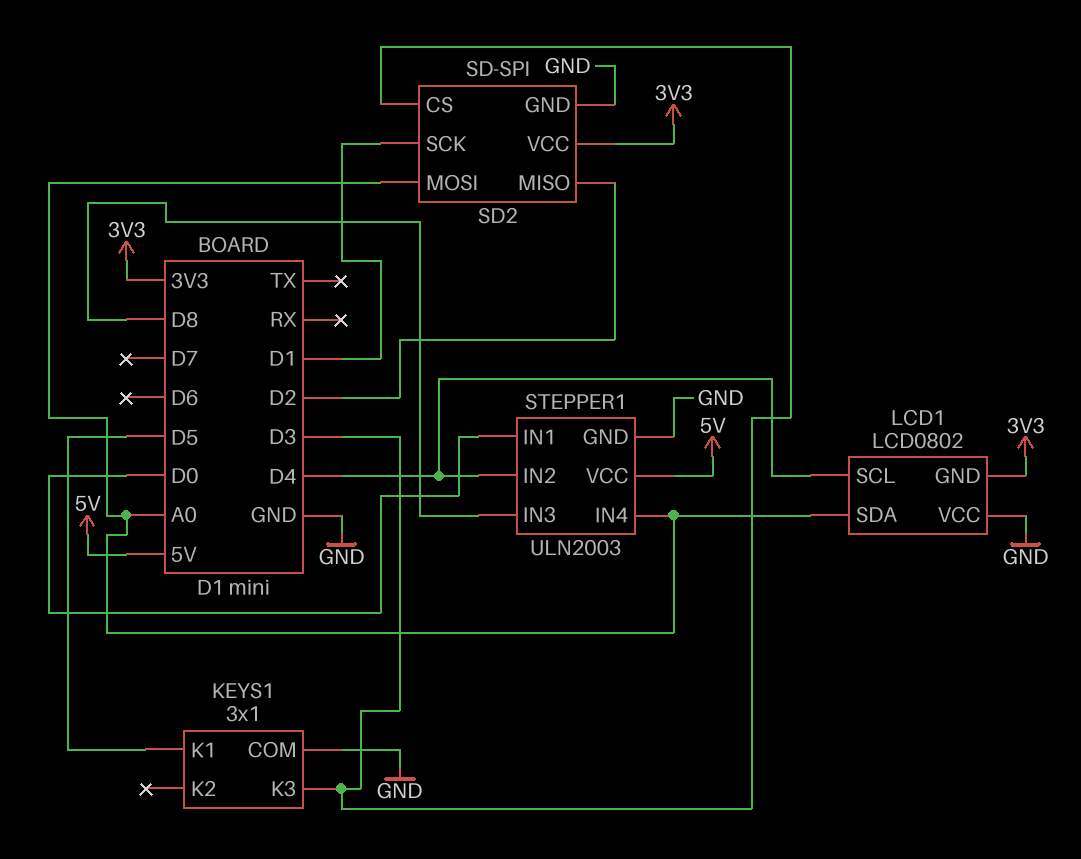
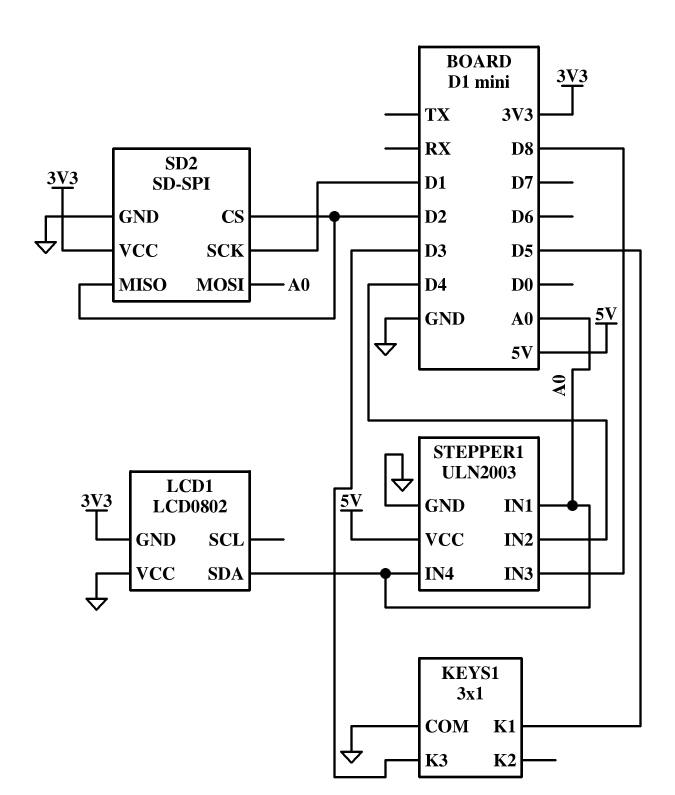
LCD1 pin SCL: D4 -> none
SD2 pin CS: D3 -> D2
STEPPER1 pin IN1: D0 -> A0

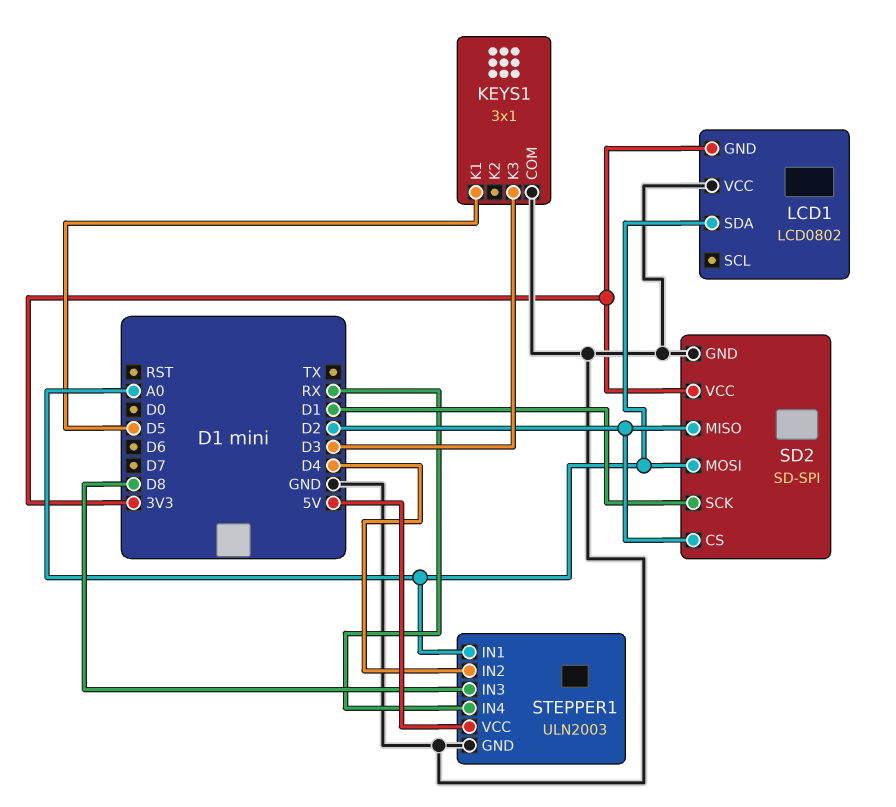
STEPPER1 pin IN4: A0 -> RX

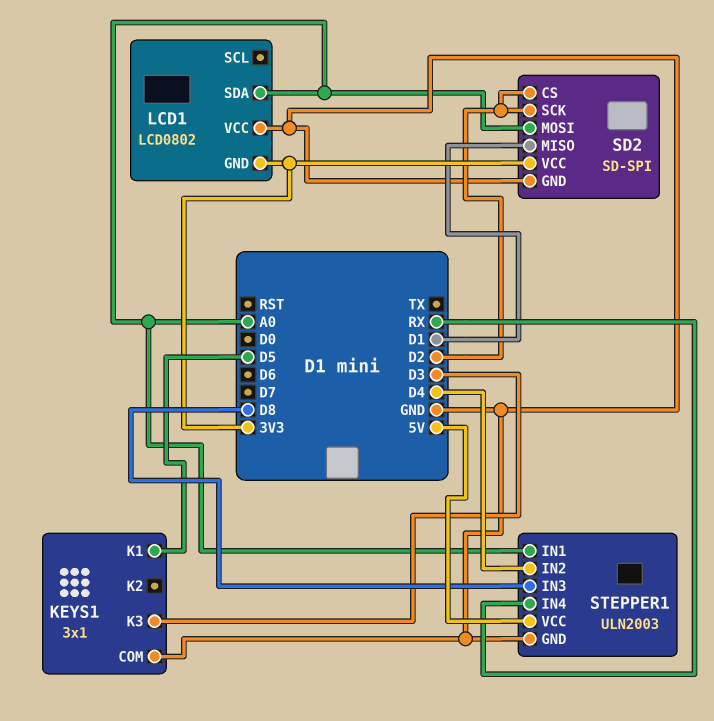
SD2 pin MISO: D2 -> D1
SD2 pin SCK: D1 -> D2

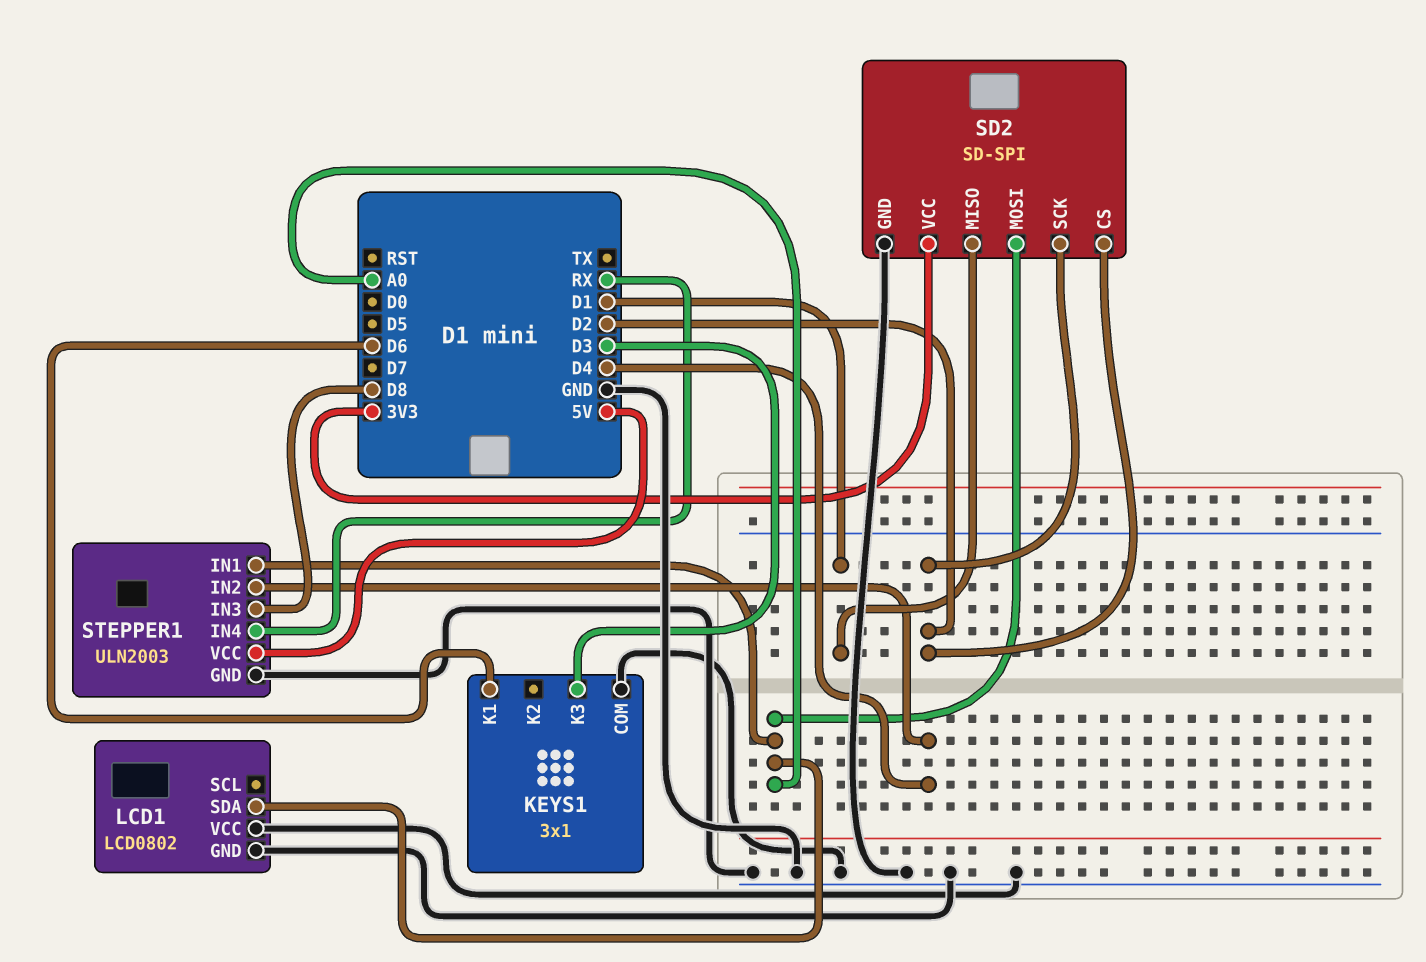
KEYS1 pin K1: D5 -> D6
LCD1 pin GND: 3V3 -> GND

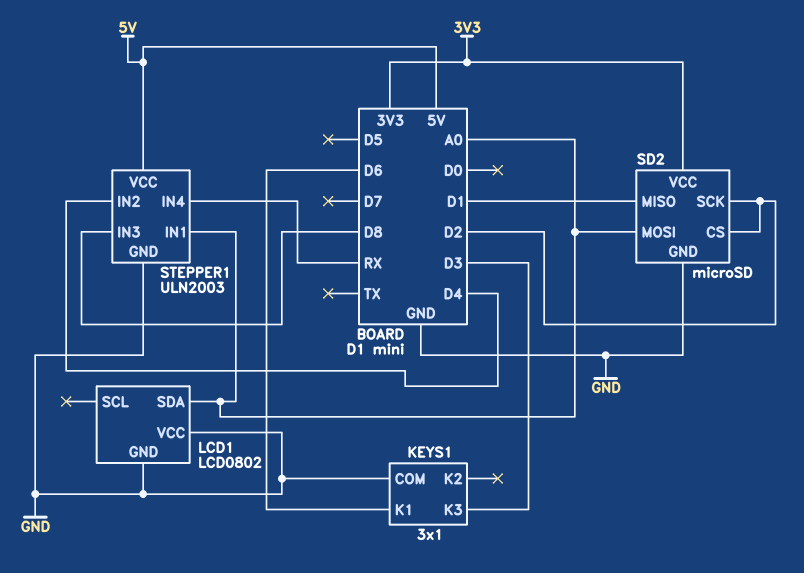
SD2: SD-SPI -> microSD

